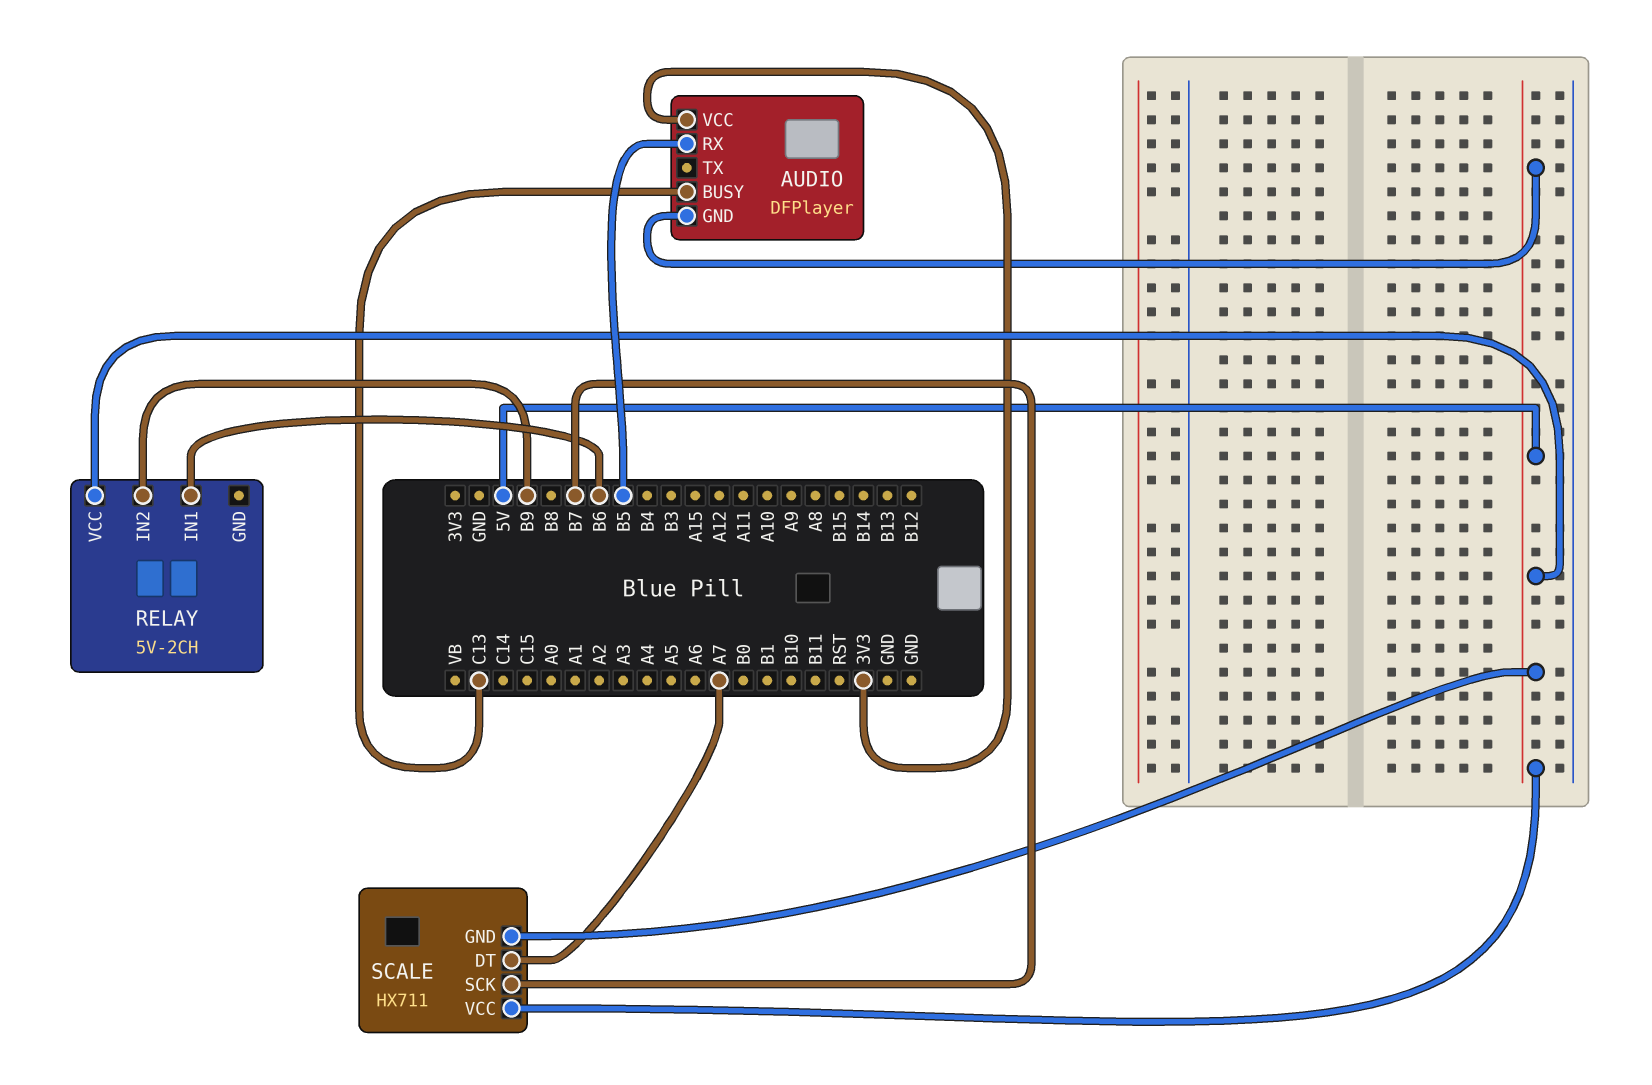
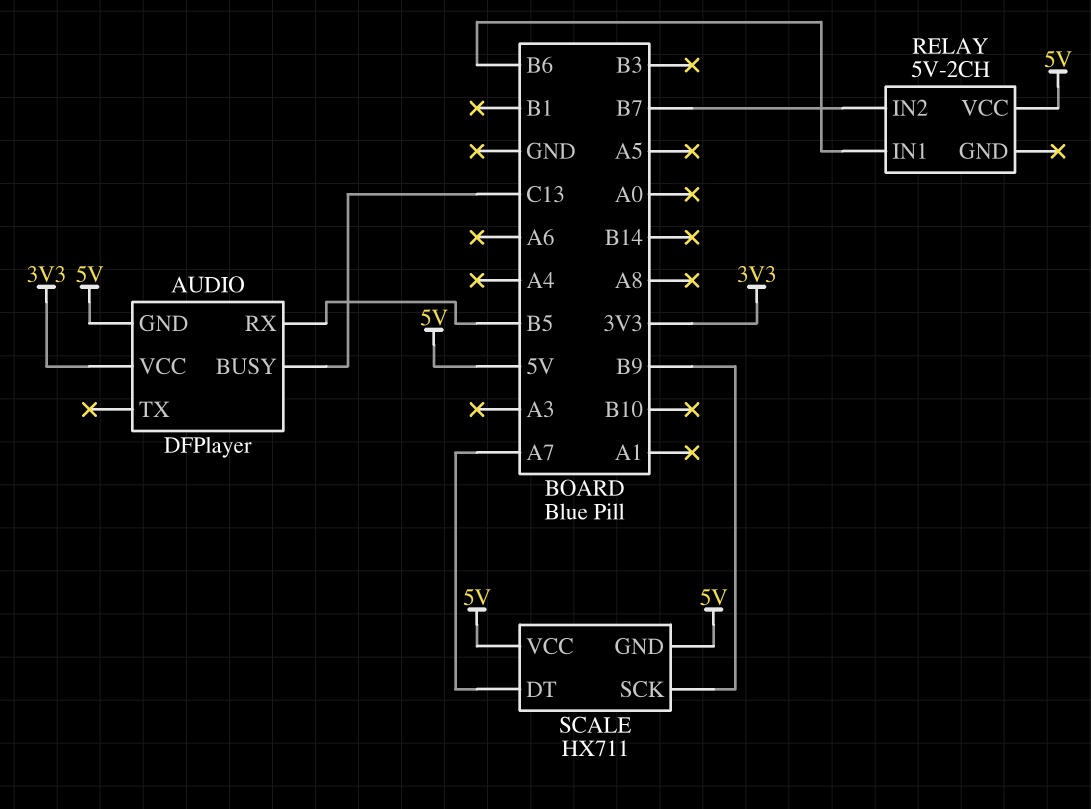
RELAY pin IN2: B9 -> B7
SCALE pin SCK: B7 -> B9

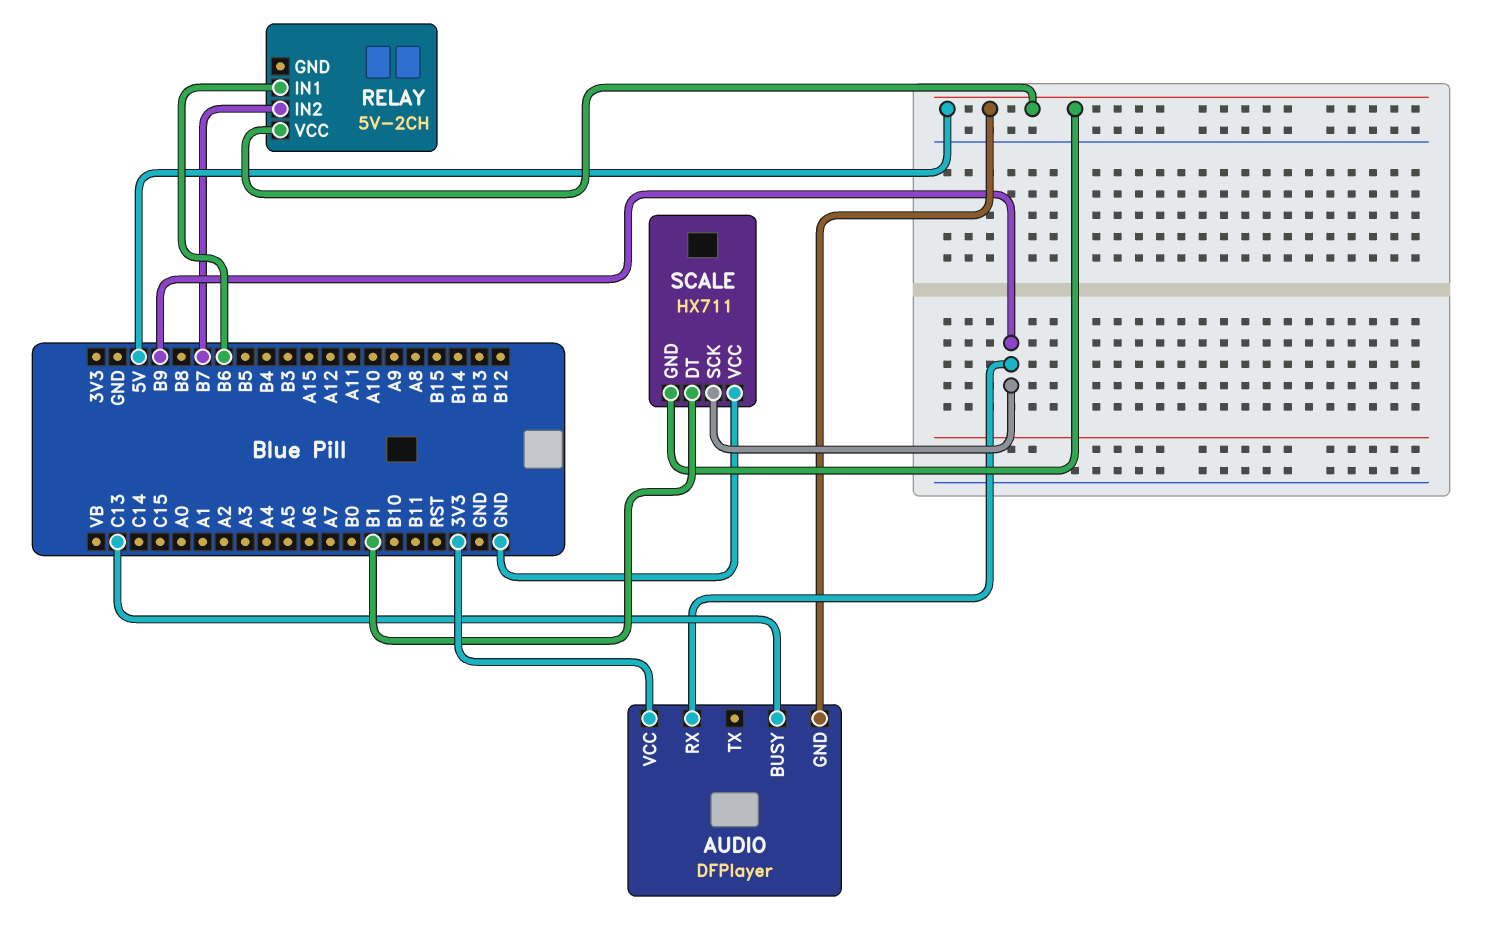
AUDIO pin RX: B5 -> B9
SCALE pin DT: A7 -> B1
SCALE pin VCC: 5V -> GND

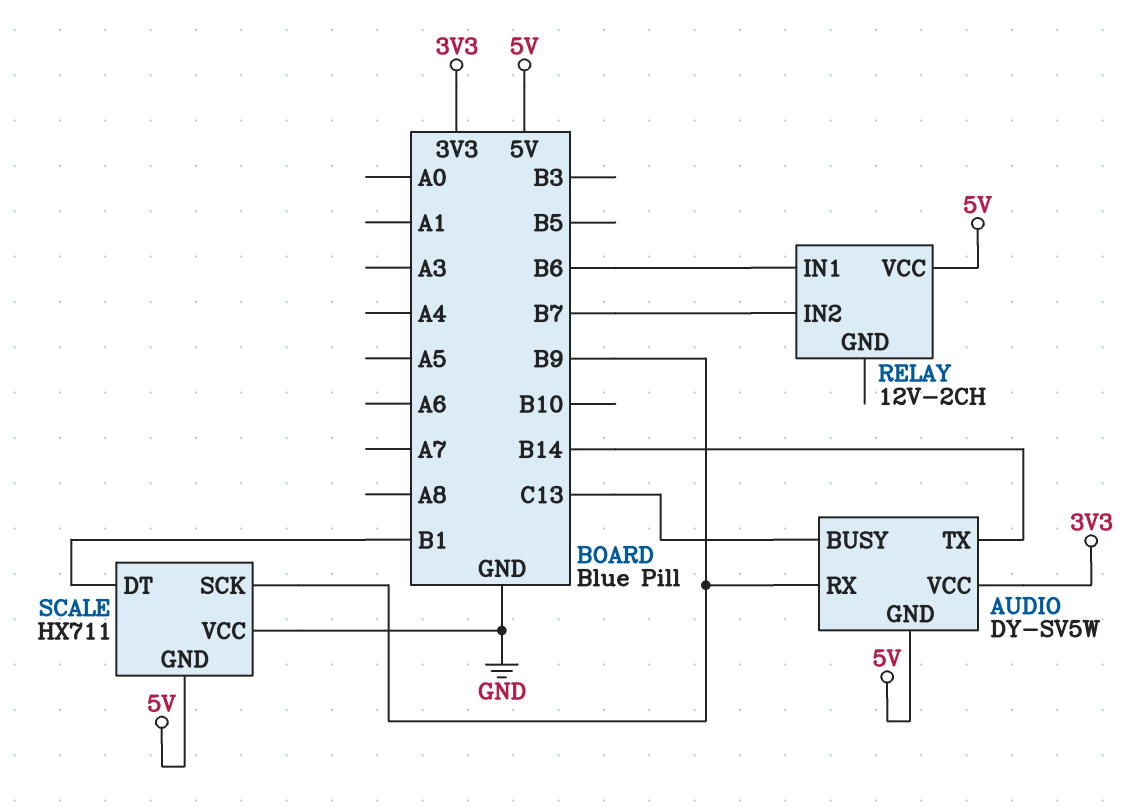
AUDIO: DFPlayer -> DY-SV5W
AUDIO pin TX: none -> B14
RELAY: 5V-2CH -> 12V-2CH

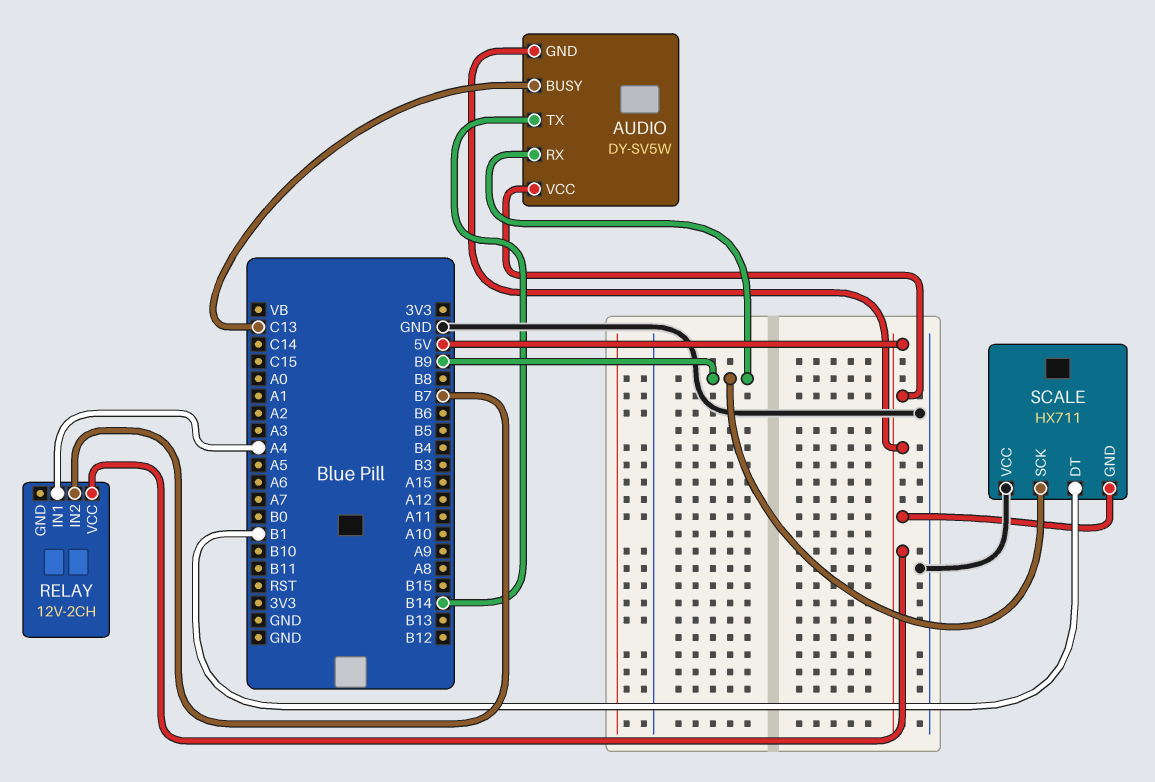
AUDIO pin VCC: 3V3 -> 5V
RELAY pin IN1: B6 -> A4

